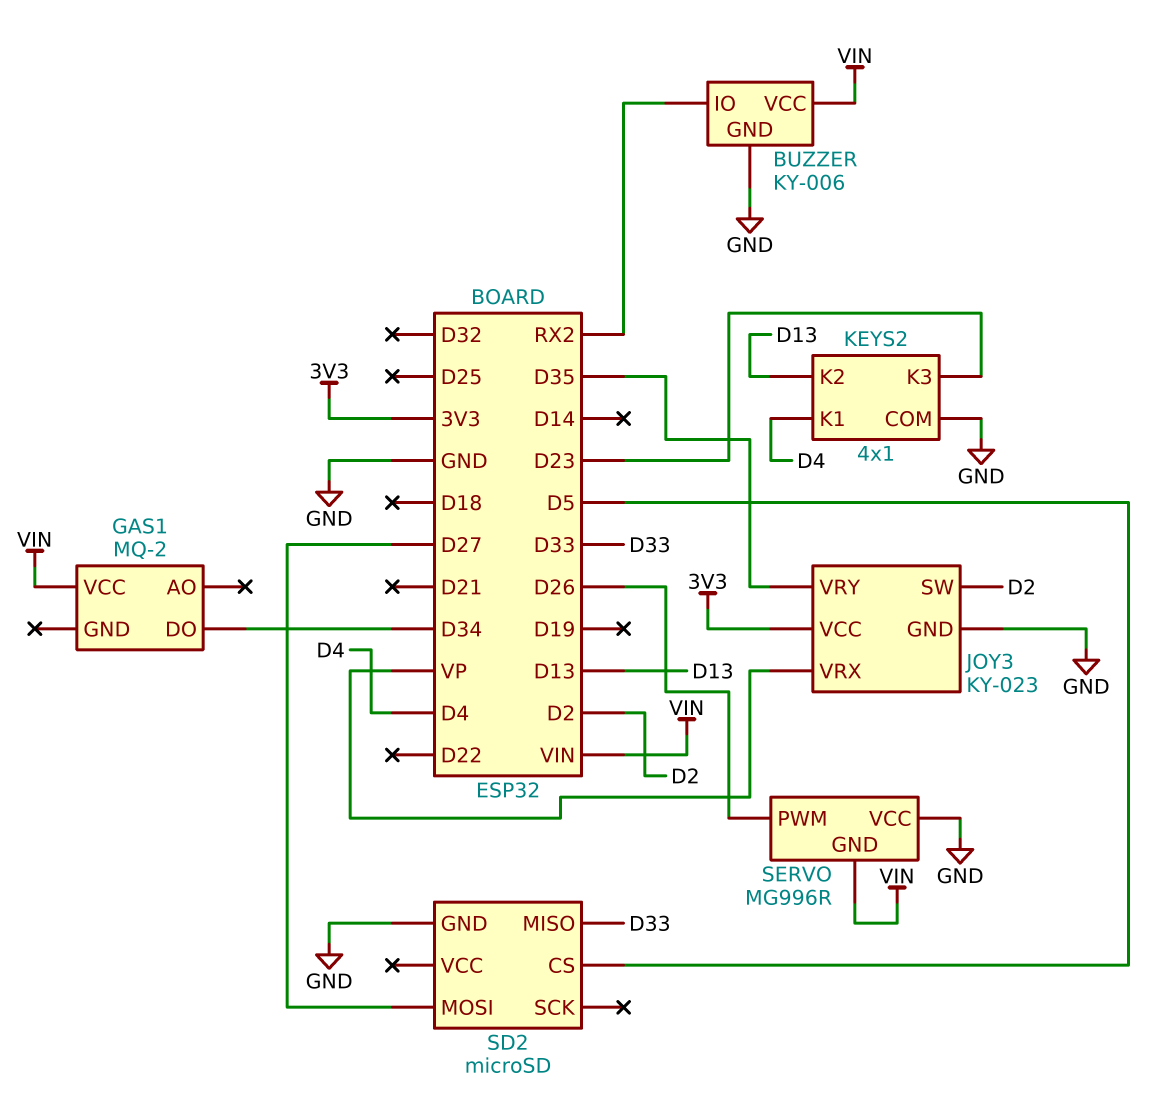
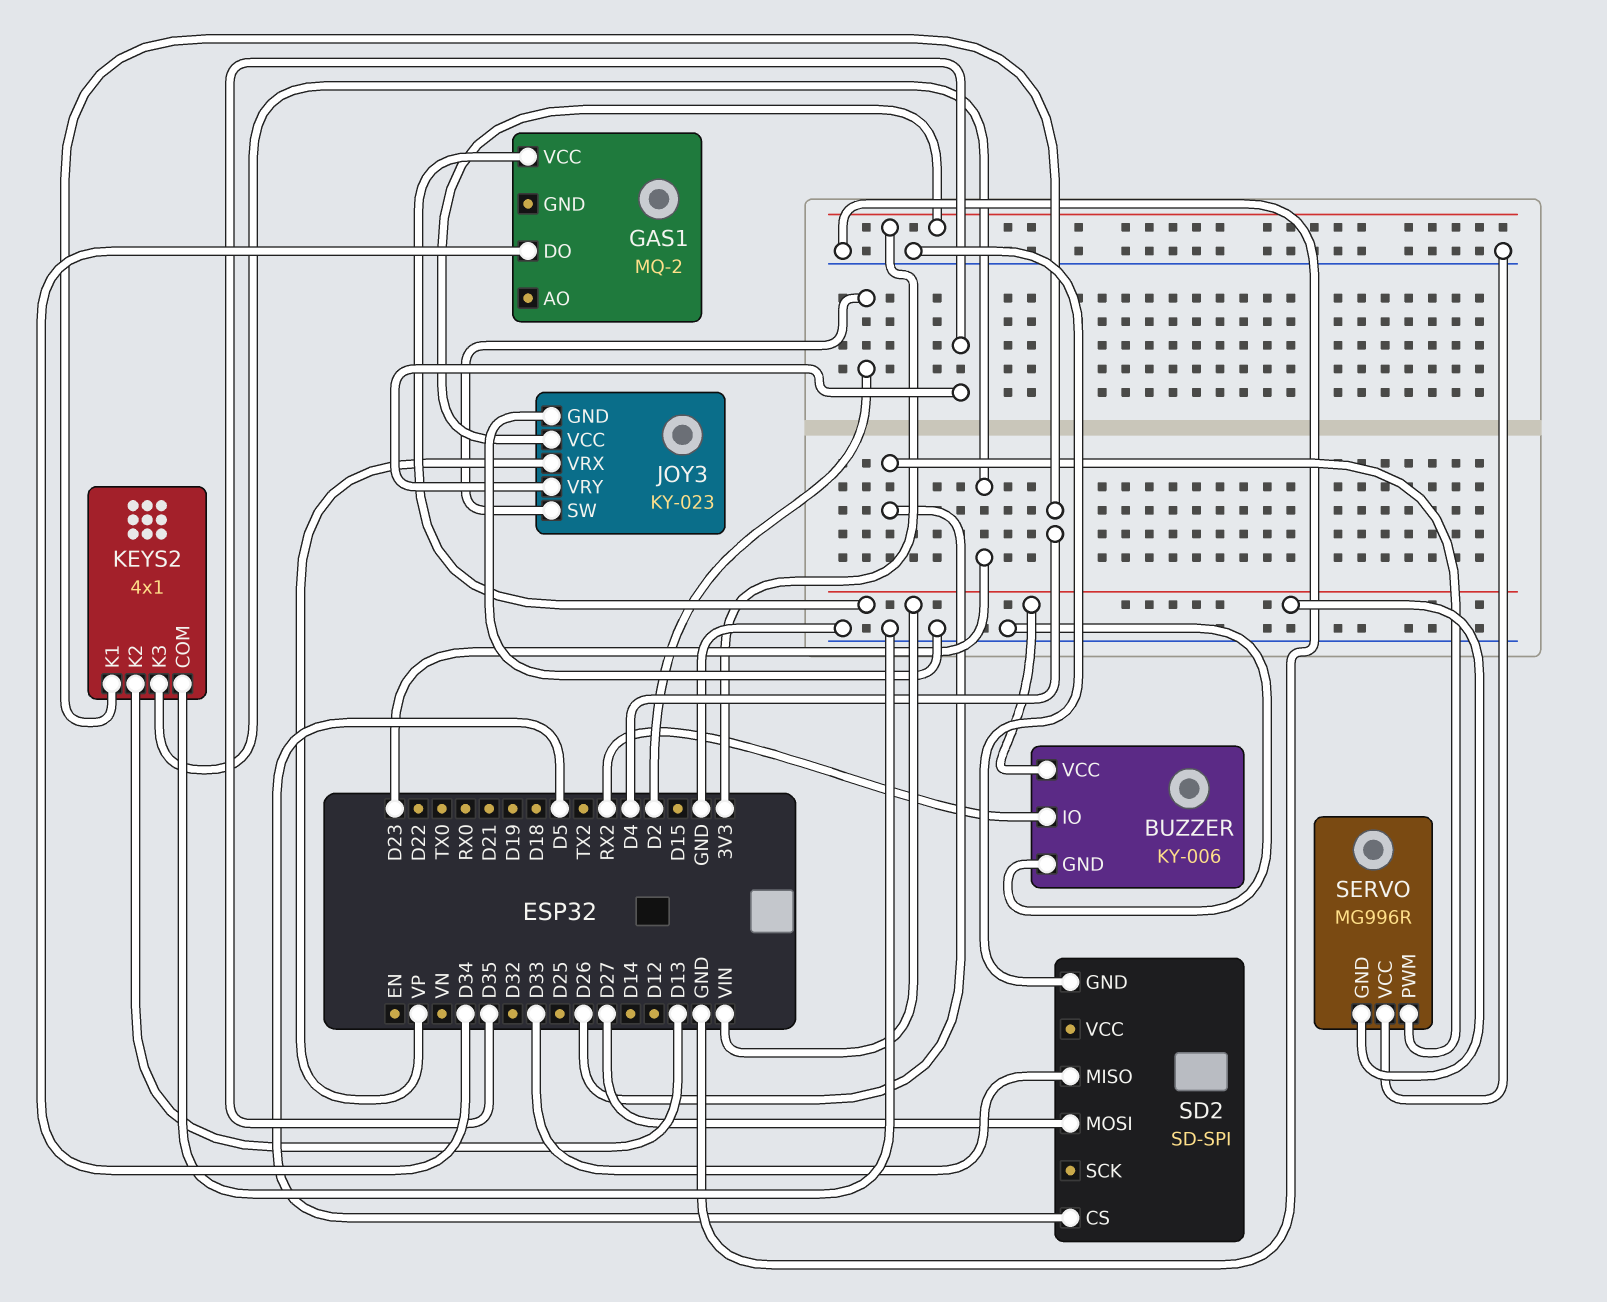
SD2: microSD -> SD-SPI

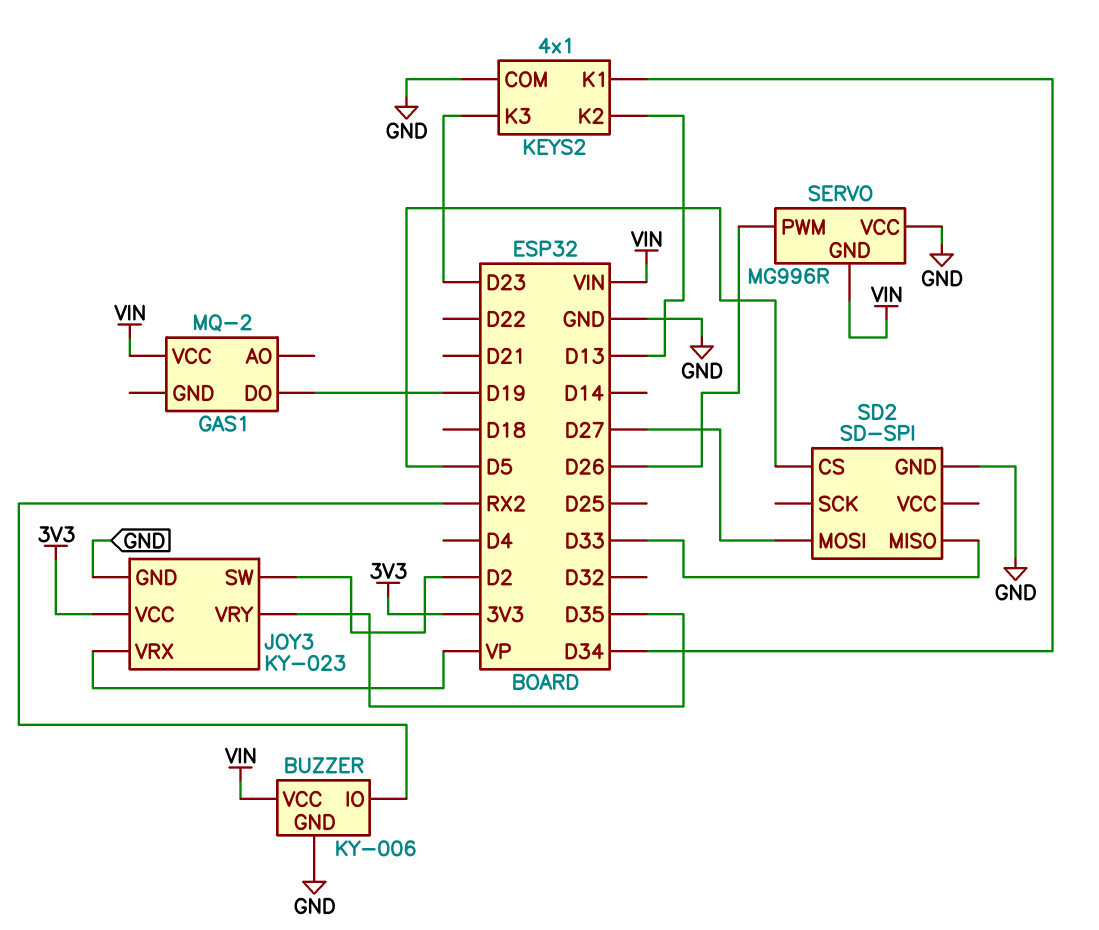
GAS1 pin DO: D34 -> D19
KEYS2 pin K1: D4 -> D34

